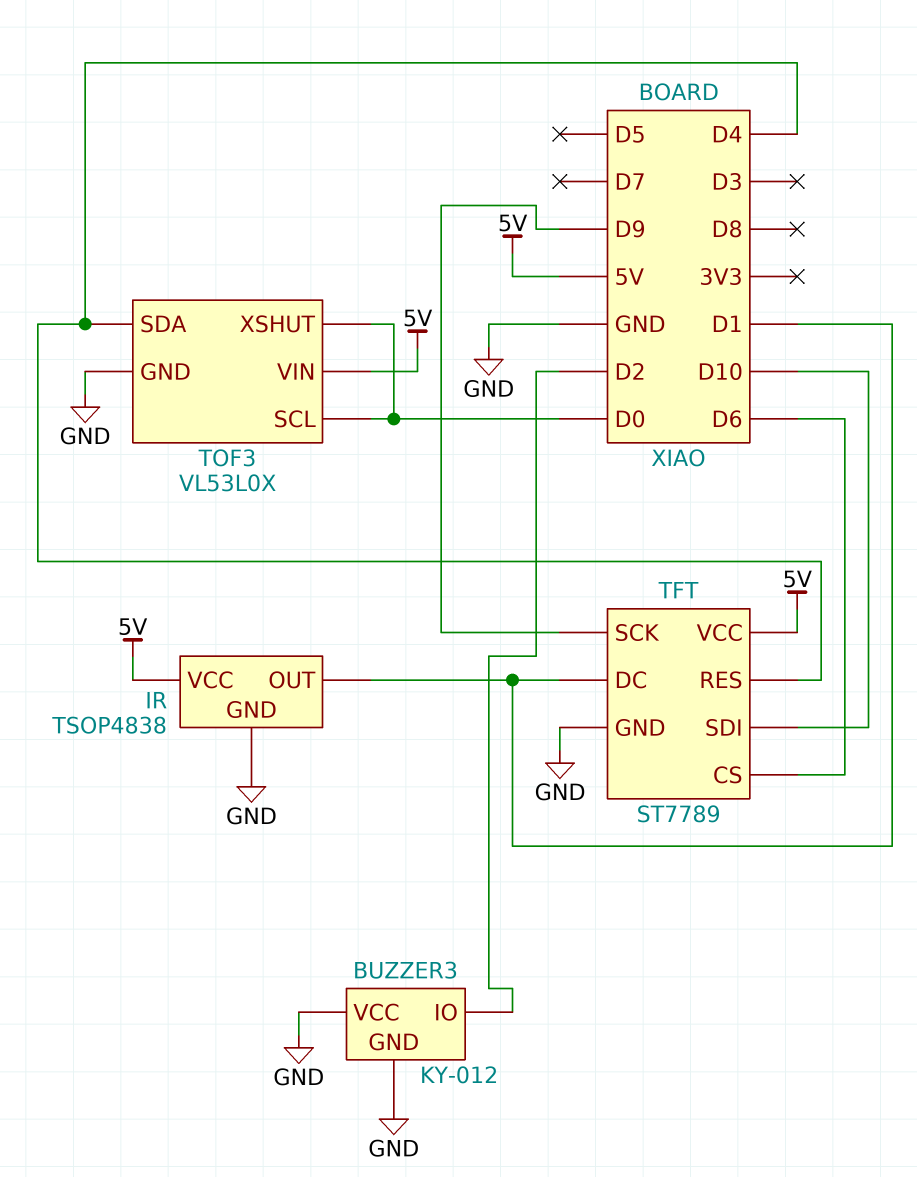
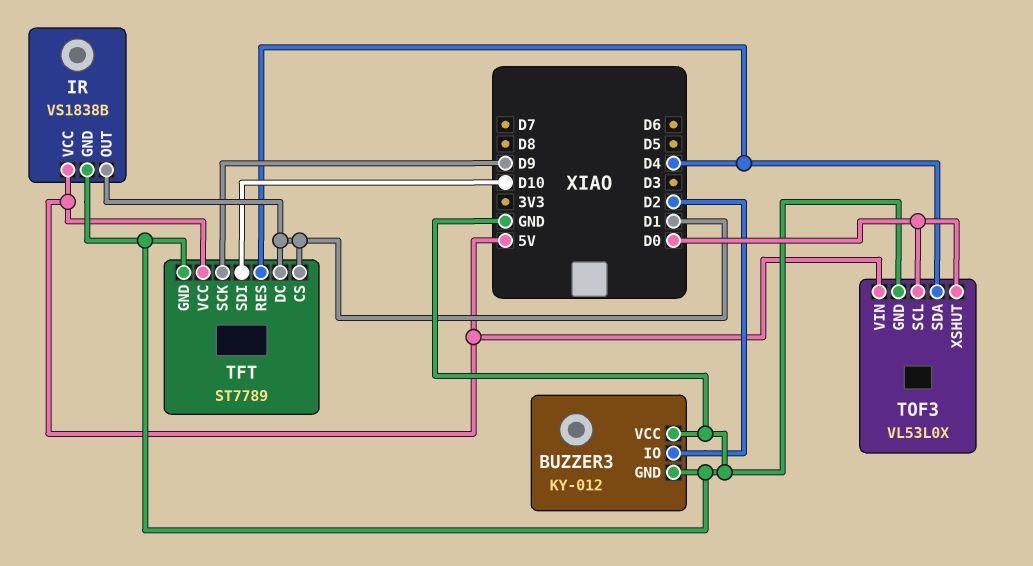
IR: TSOP4838 -> VS1838B
TFT pin CS: D6 -> D1

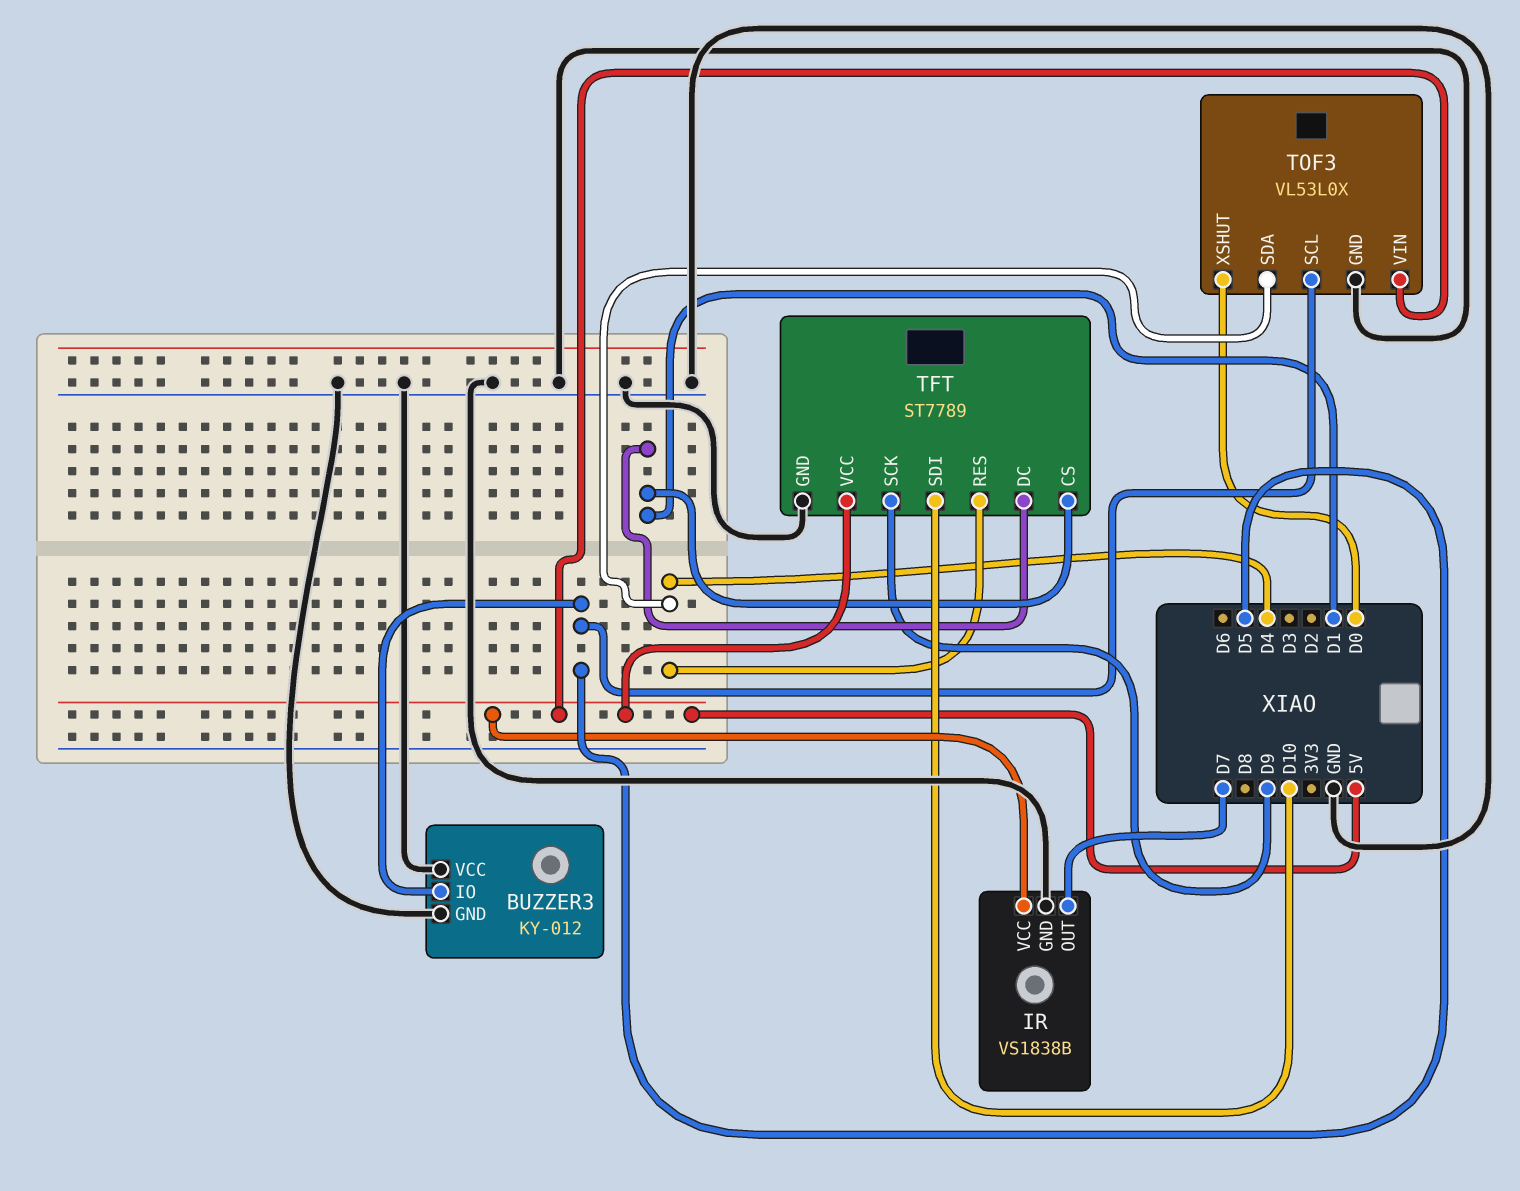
BUZZER3 pin IO: D2 -> D5
IR pin OUT: D1 -> D7
TOF3 pin SCL: D0 -> D5

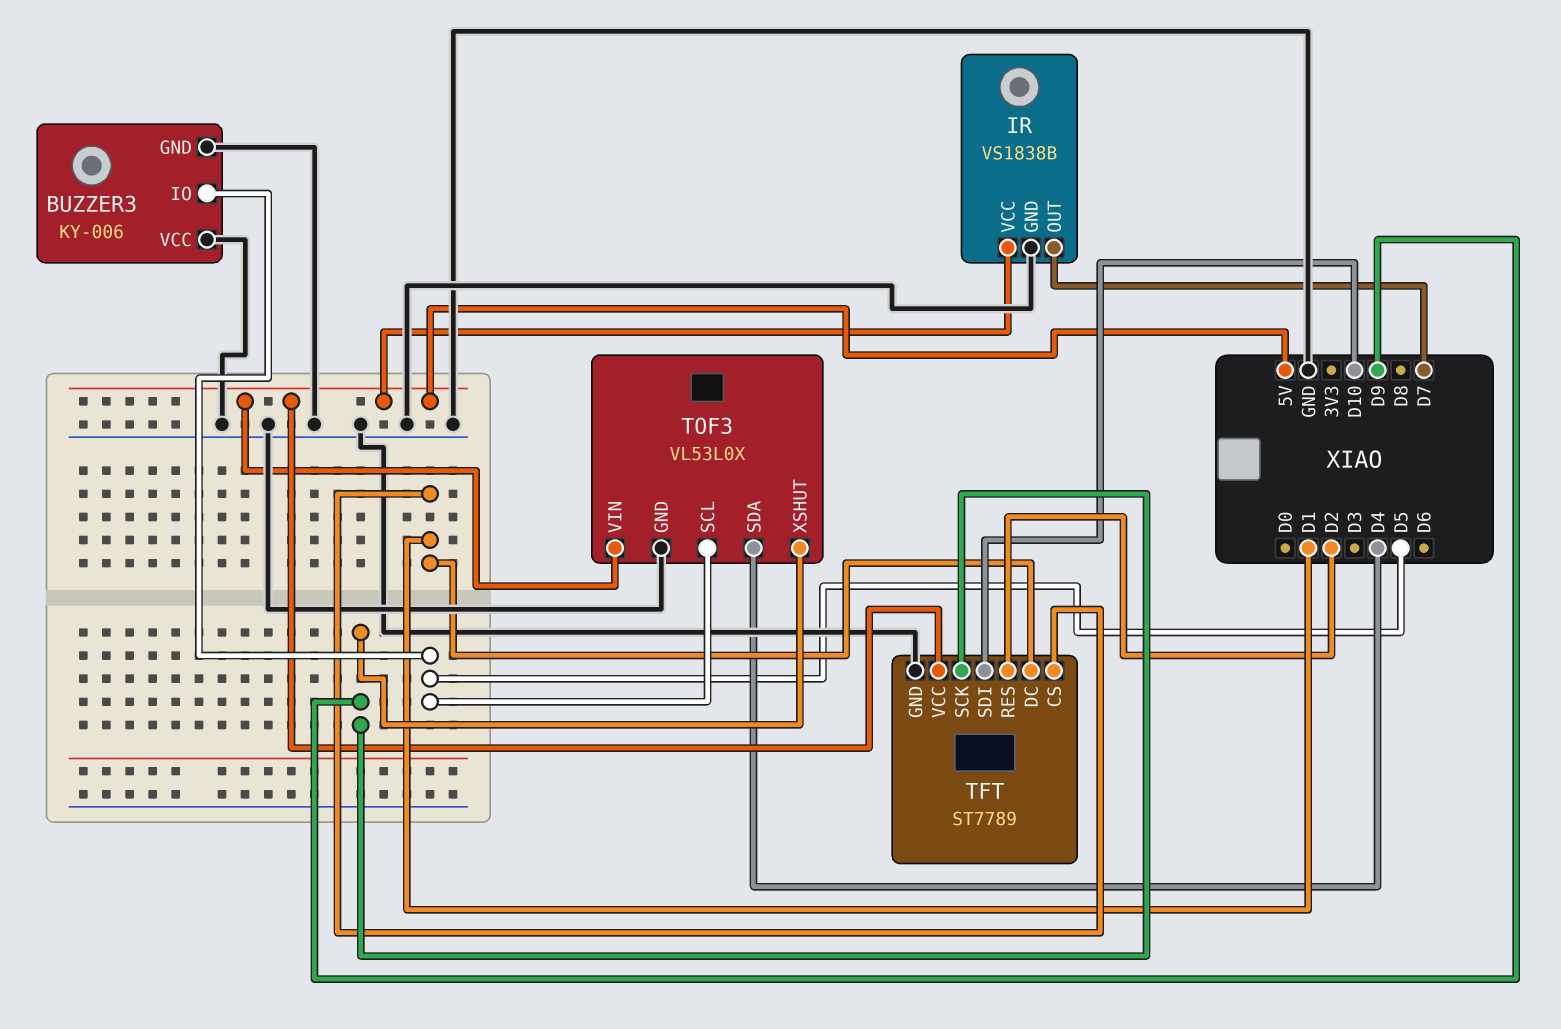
BUZZER3: KY-012 -> KY-006
TFT pin RES: D4 -> D2
TOF3 pin XSHUT: D0 -> D9

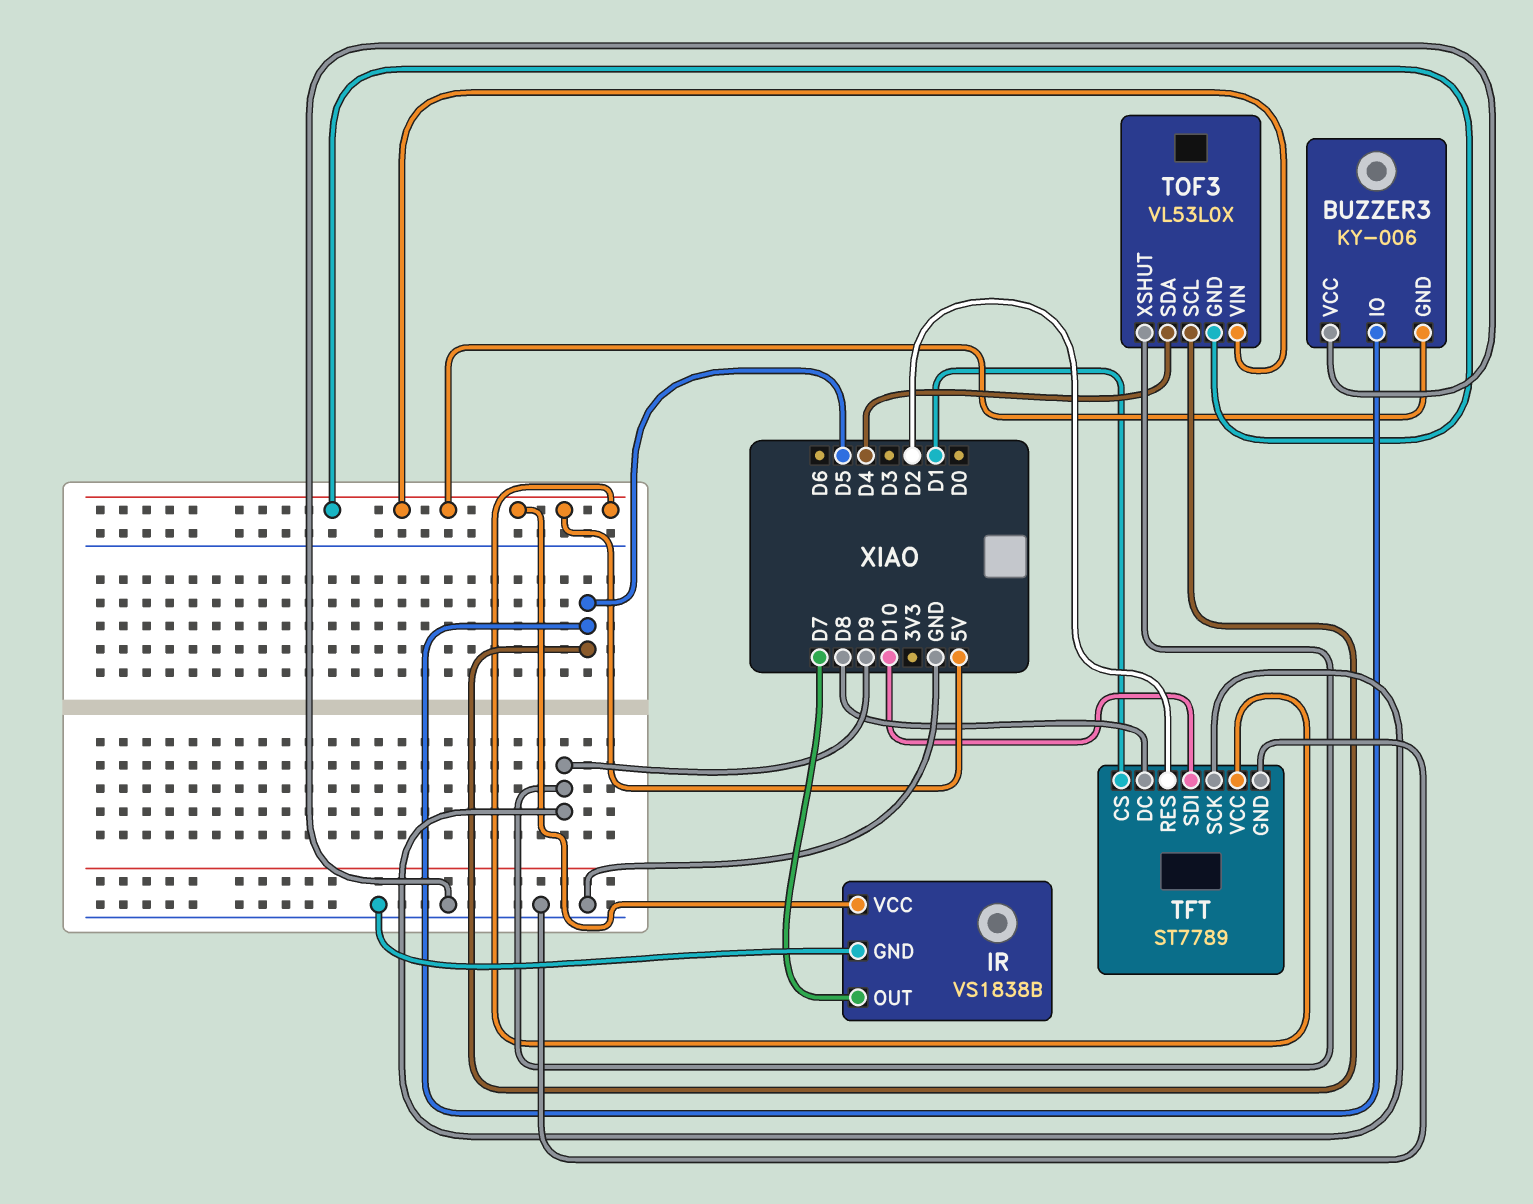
BUZZER3 pin GND: GND -> 5V
TFT pin DC: D1 -> D8
TOF3 pin GND: GND -> 5V

